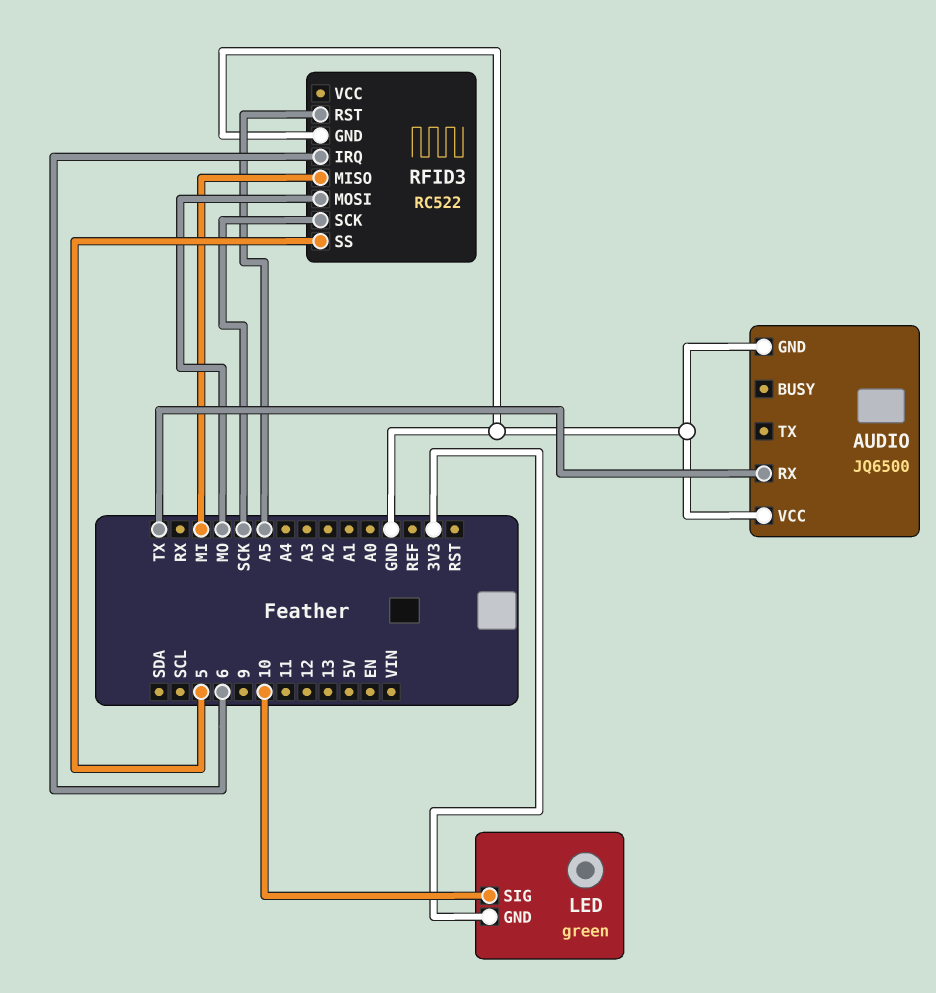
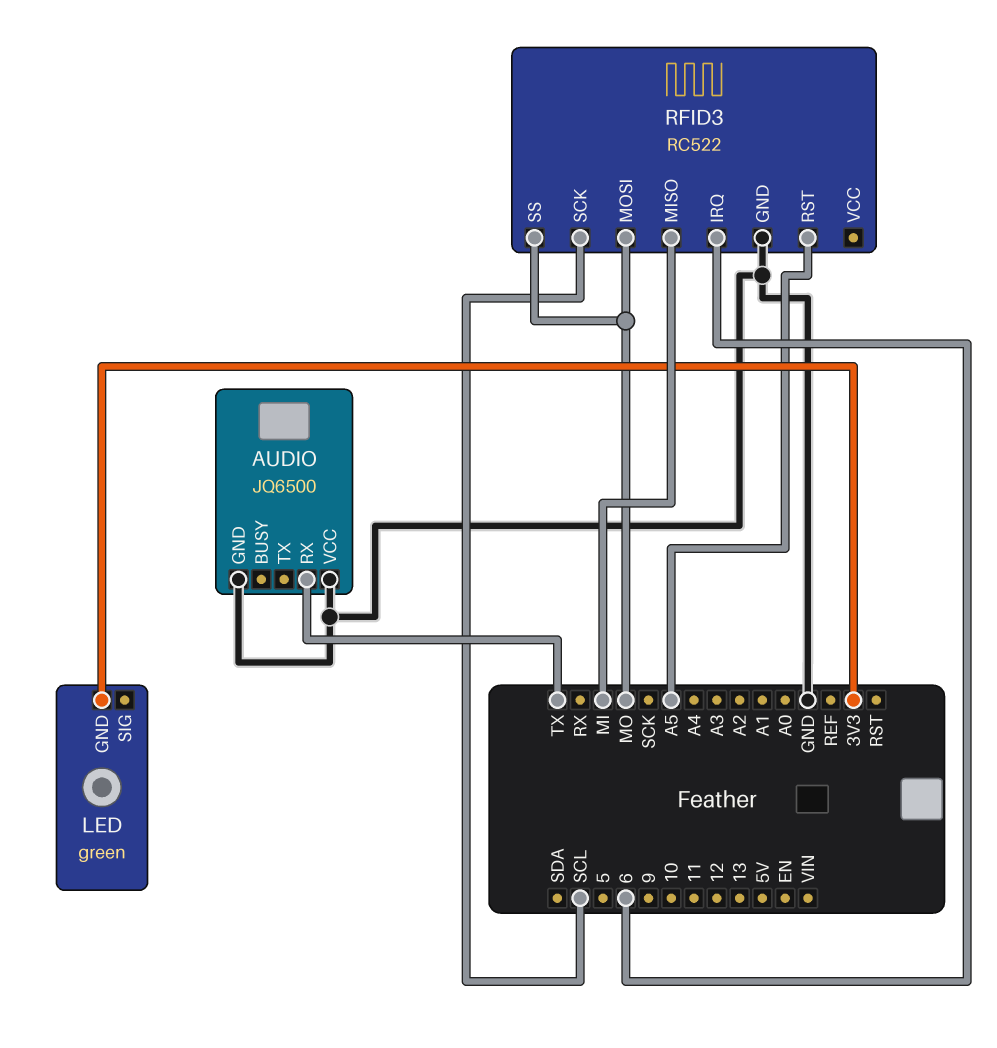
LED pin SIG: 10 -> none
RFID3 pin SCK: SCK -> SCL
RFID3 pin SS: 5 -> MO

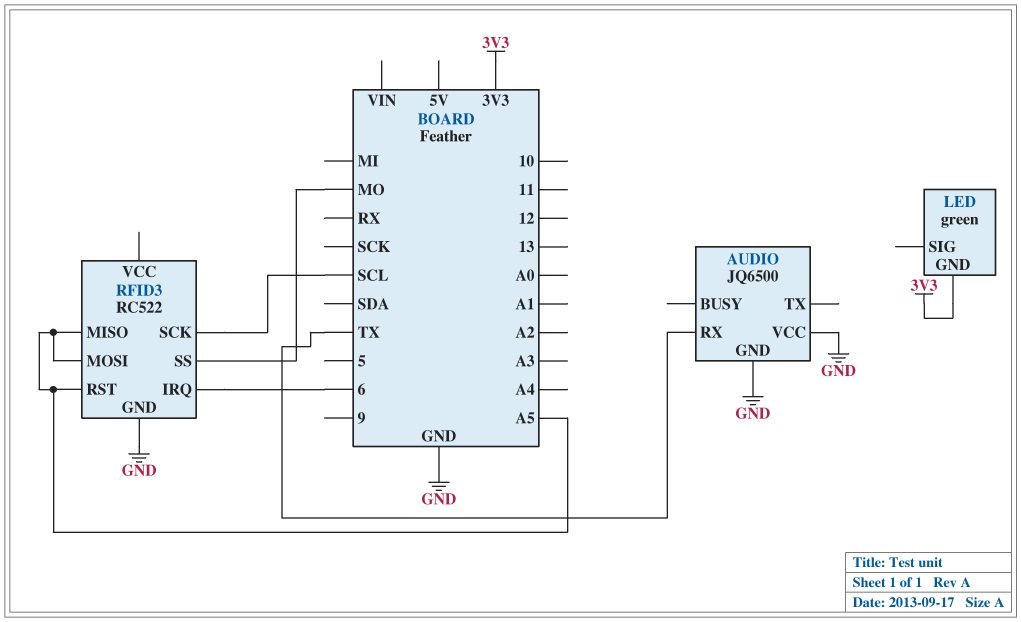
RFID3 pin MISO: MI -> A5
RFID3 pin MOSI: MO -> A5

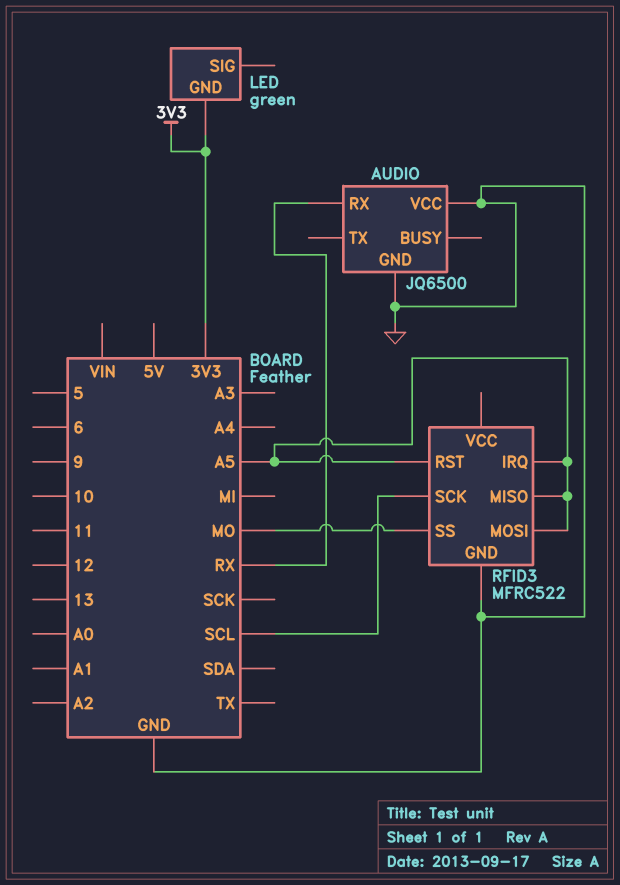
AUDIO pin RX: TX -> RX
RFID3: RC522 -> MFRC522
RFID3 pin IRQ: 6 -> A5

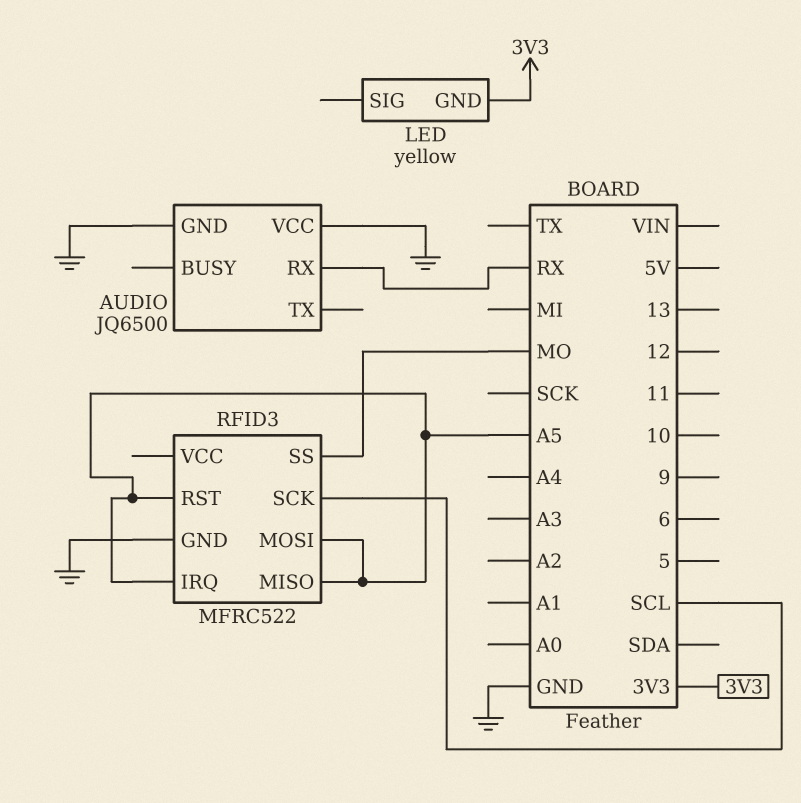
LED: green -> yellow

